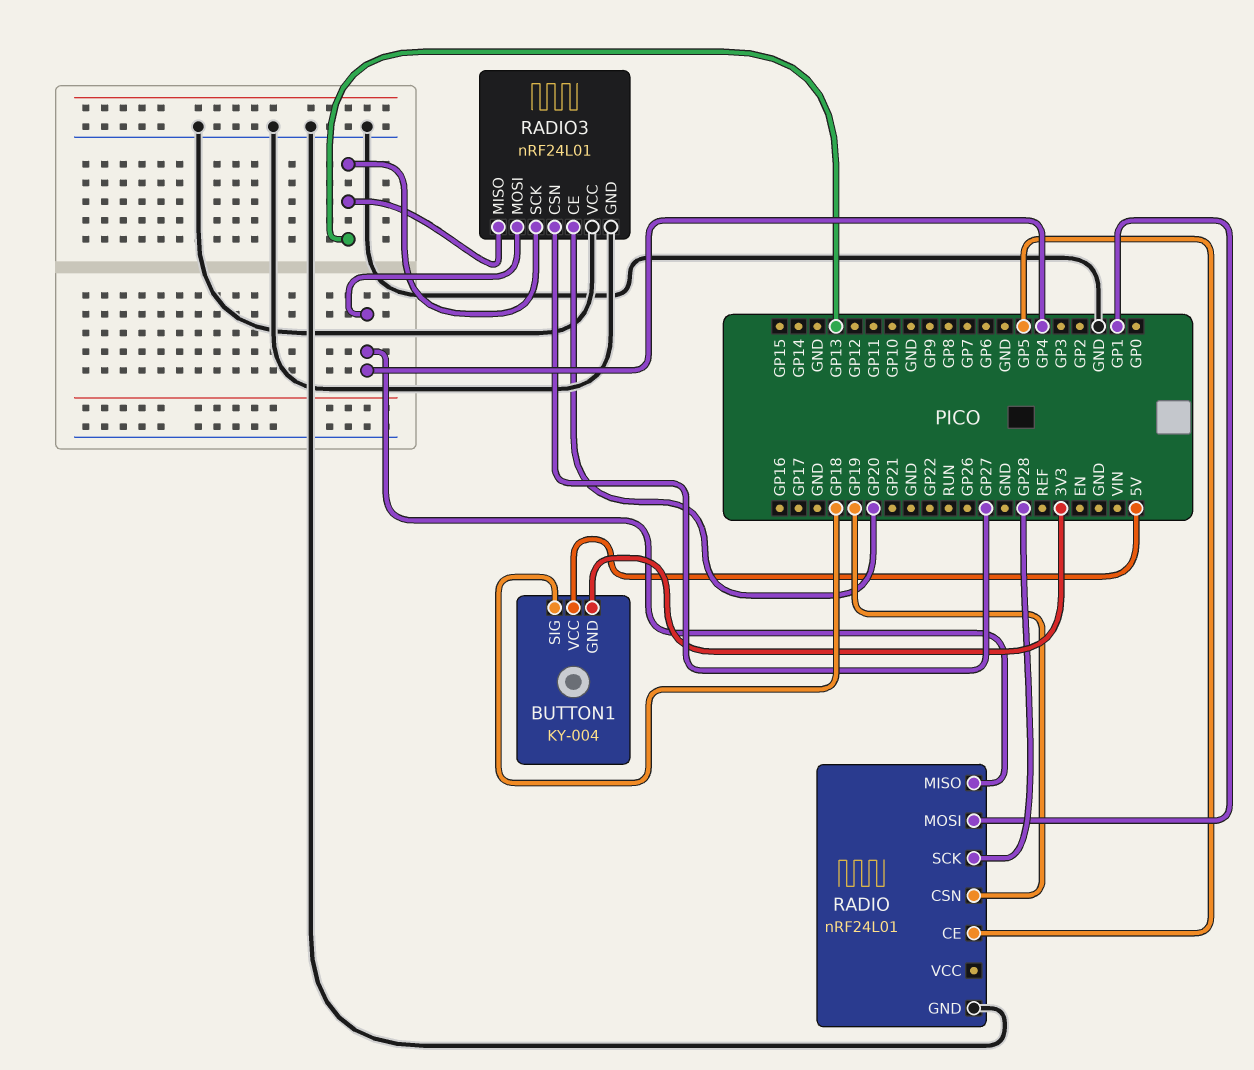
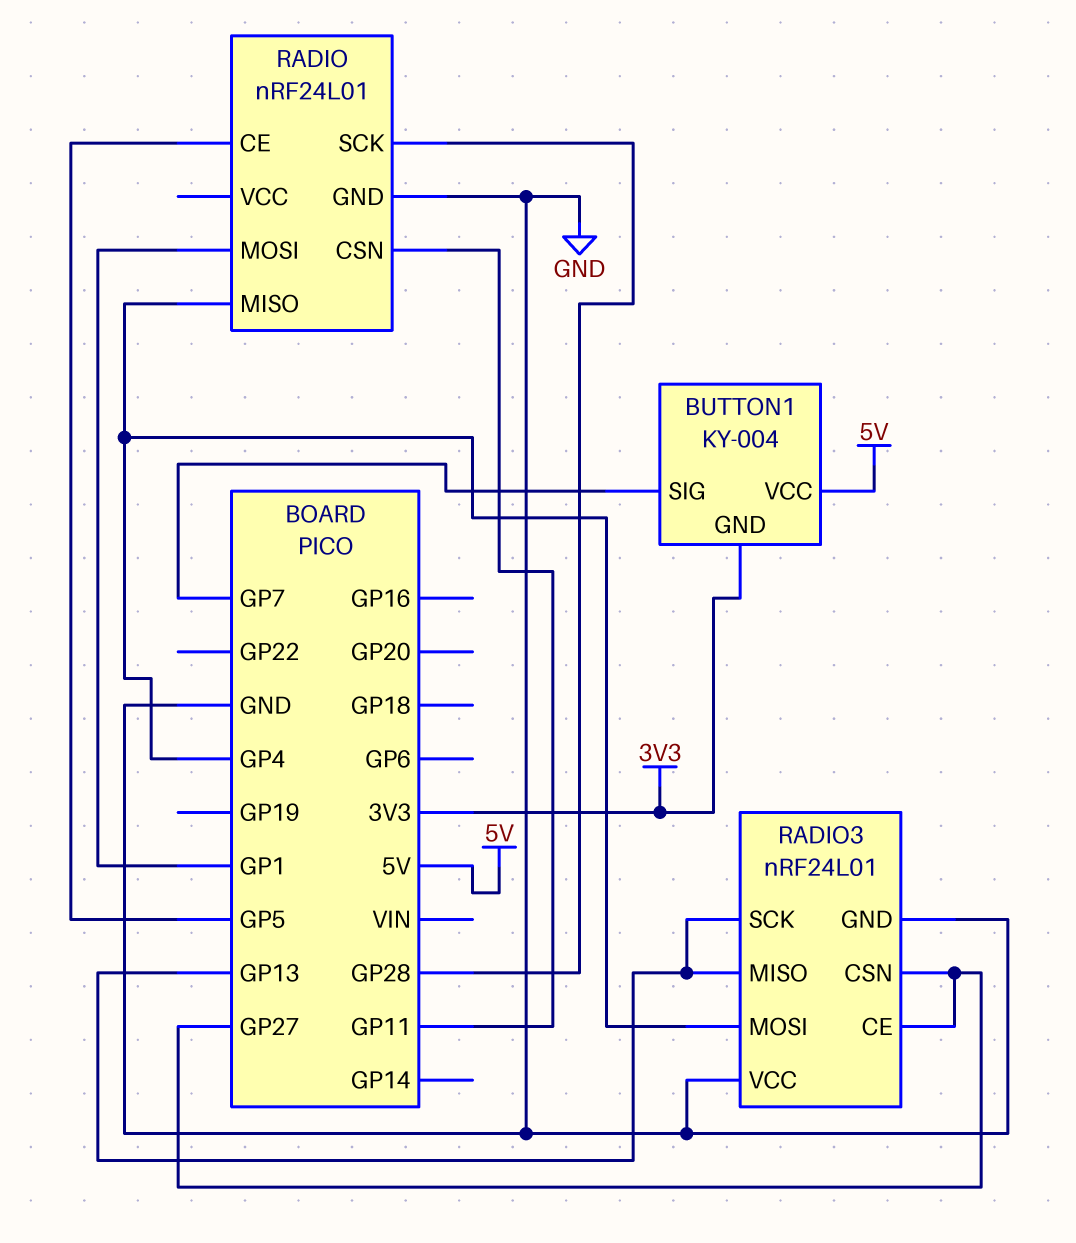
BUTTON1 pin SIG: GP18 -> GP7
RADIO pin CSN: GP19 -> GP11
RADIO3 pin CE: GP20 -> GP27

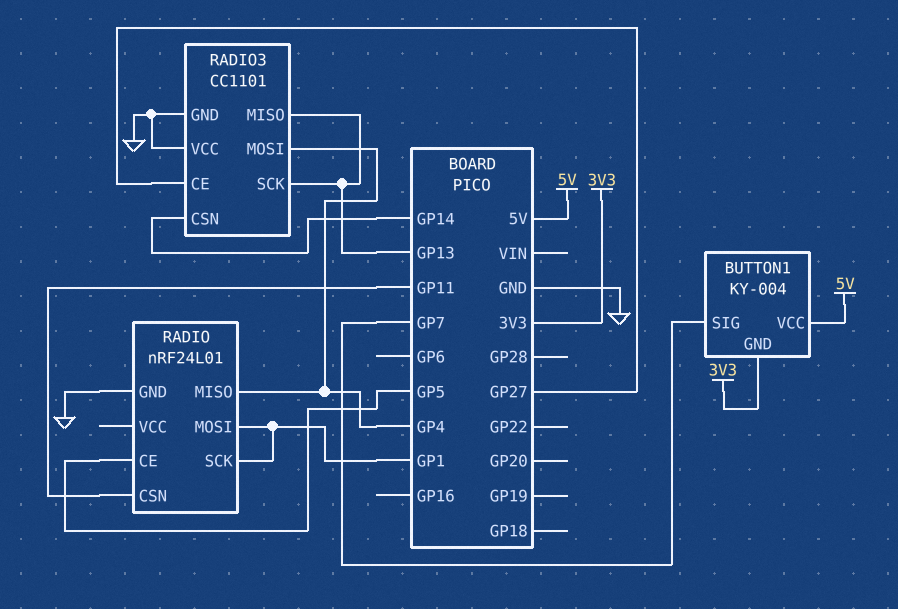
RADIO pin SCK: GP28 -> GP1
RADIO3: nRF24L01 -> CC1101
RADIO3 pin CSN: GP27 -> GP14

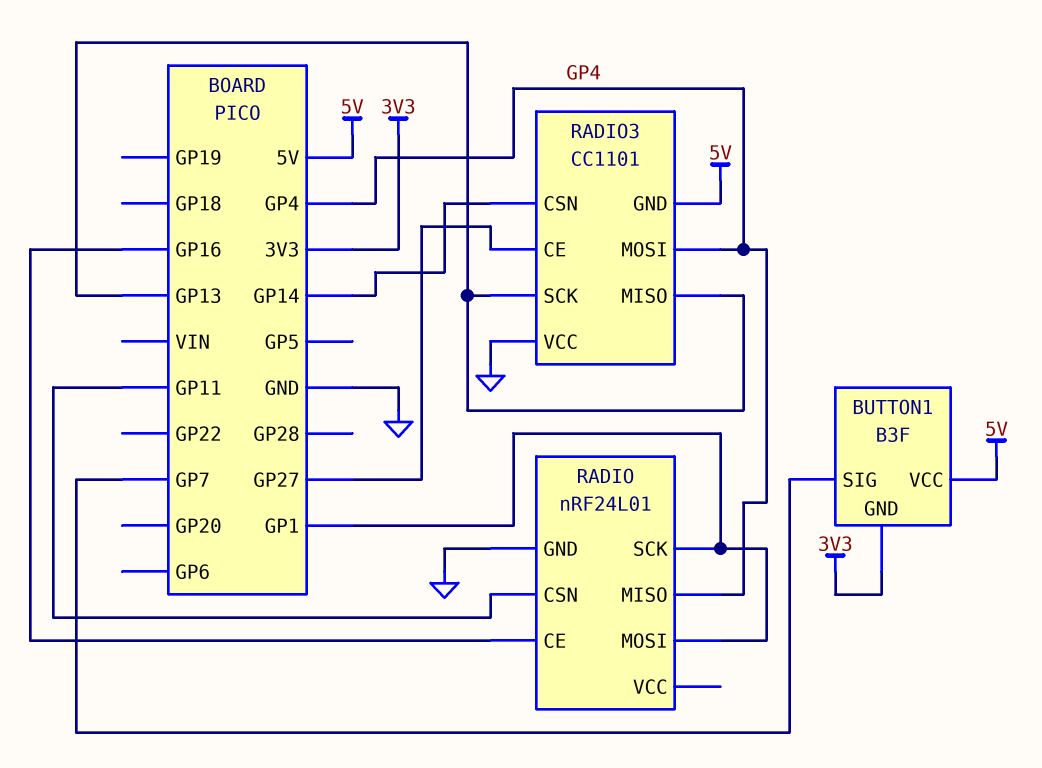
BUTTON1: KY-004 -> B3F
RADIO pin CE: GP5 -> GP16
RADIO3 pin GND: GND -> 5V

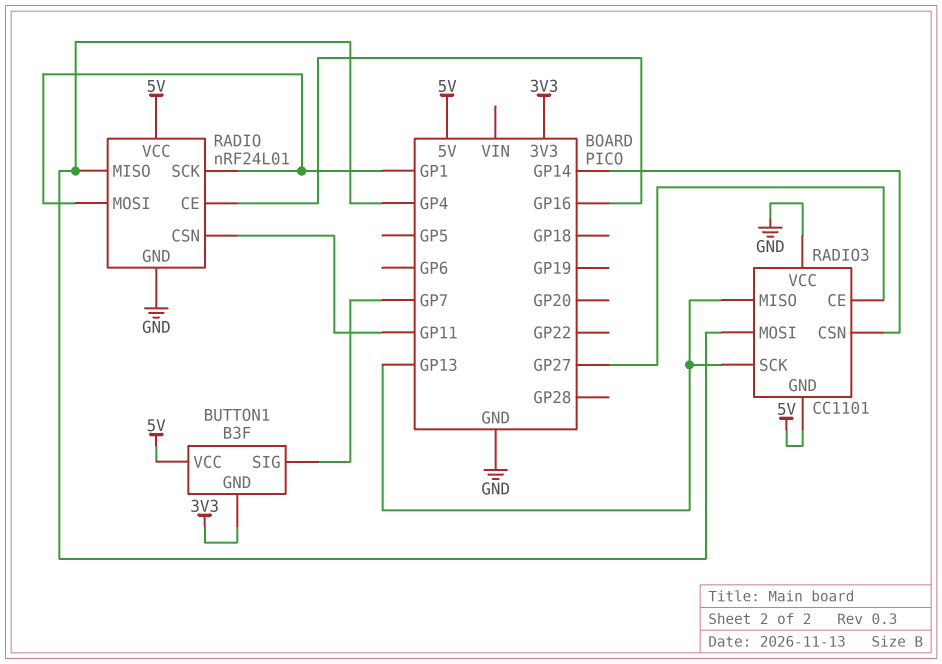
RADIO pin VCC: none -> 5V

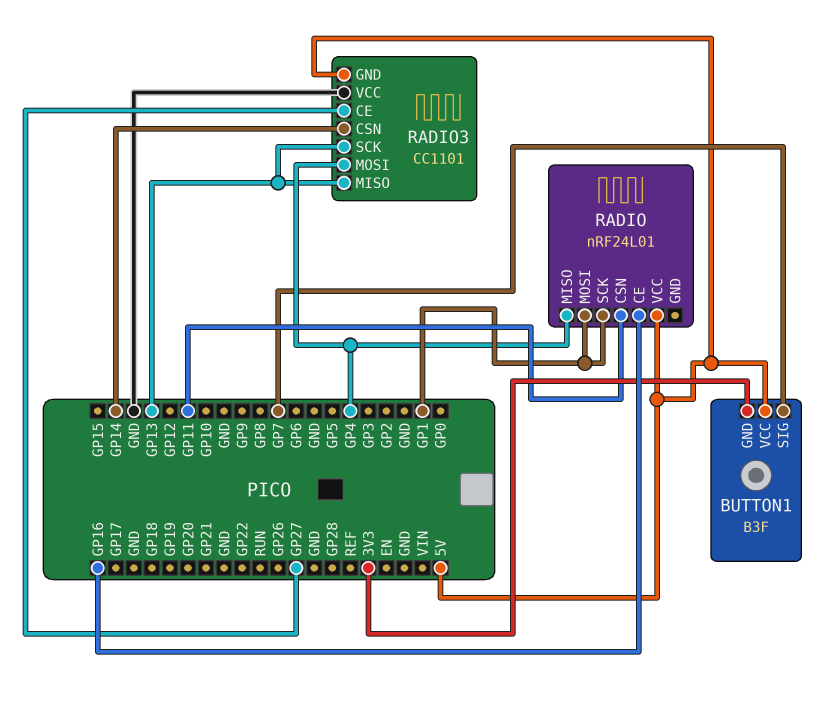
RADIO pin GND: GND -> none

